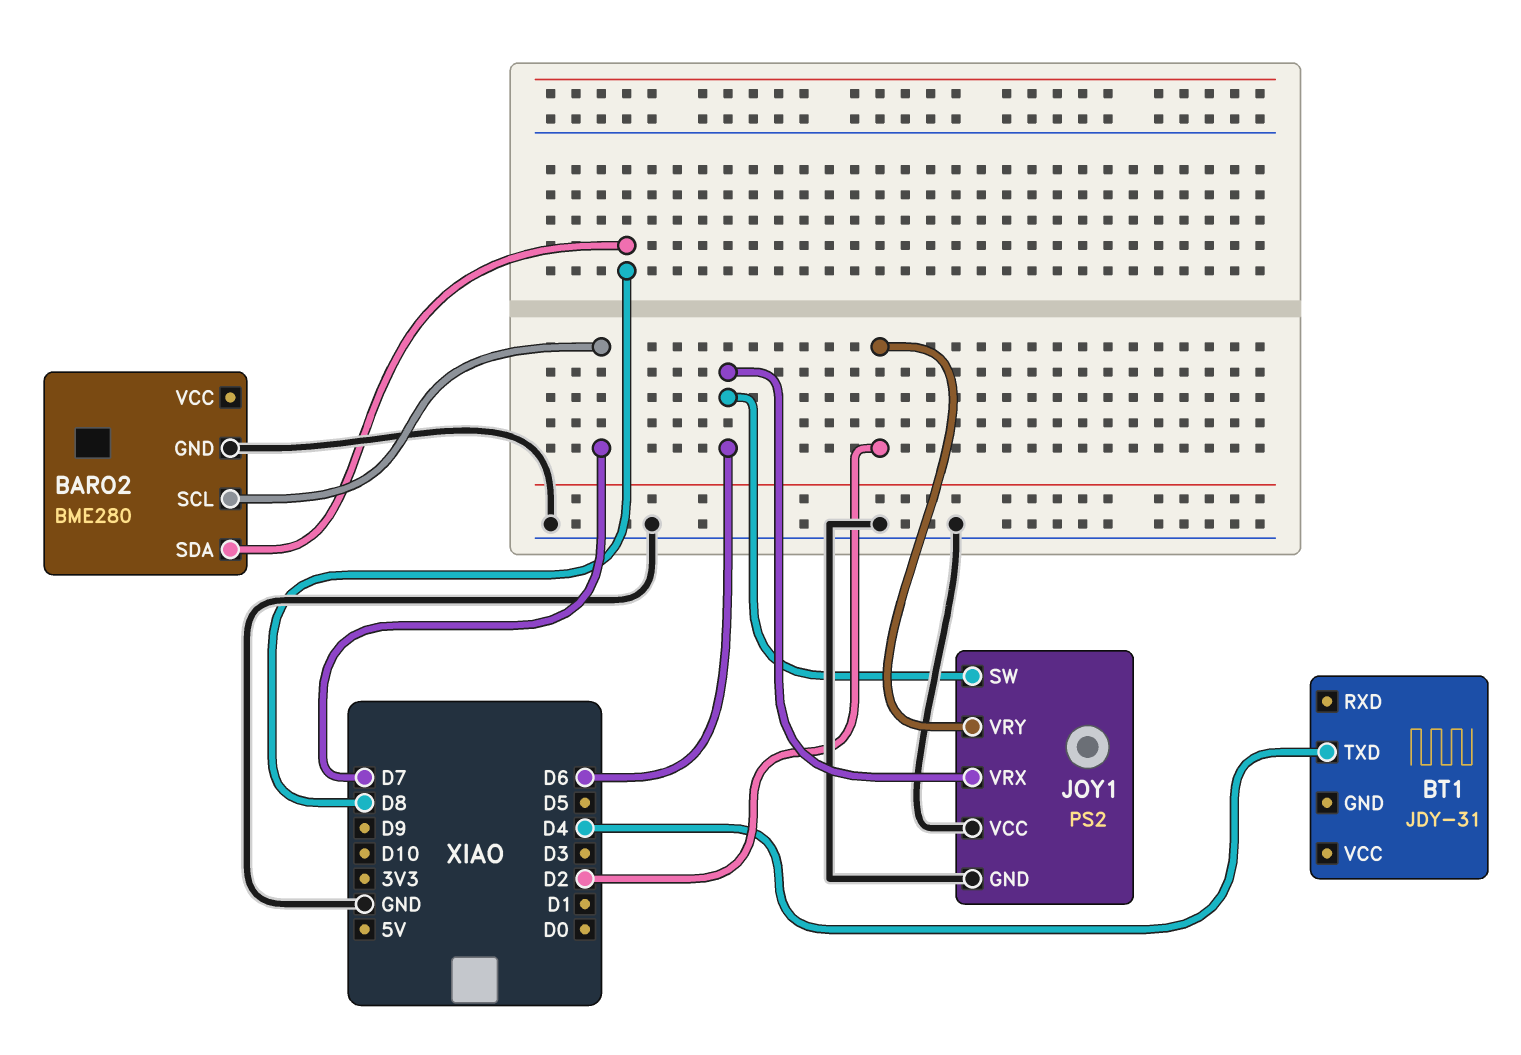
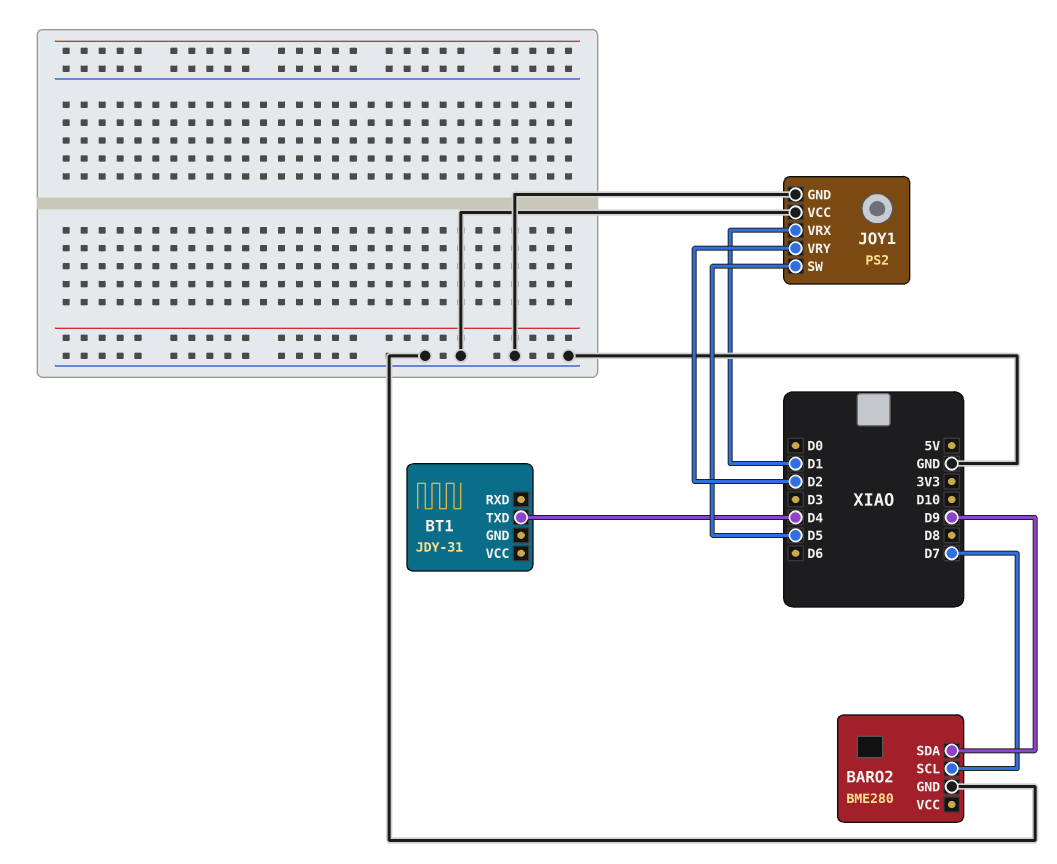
BARO2 pin SDA: D8 -> D9
JOY1 pin SW: D6 -> D5
JOY1 pin VRX: D6 -> D1

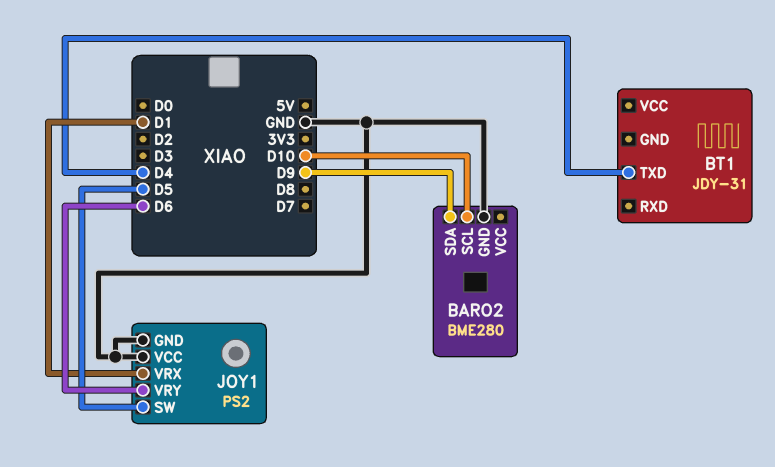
BARO2 pin SCL: D7 -> D10
JOY1 pin VRY: D2 -> D6

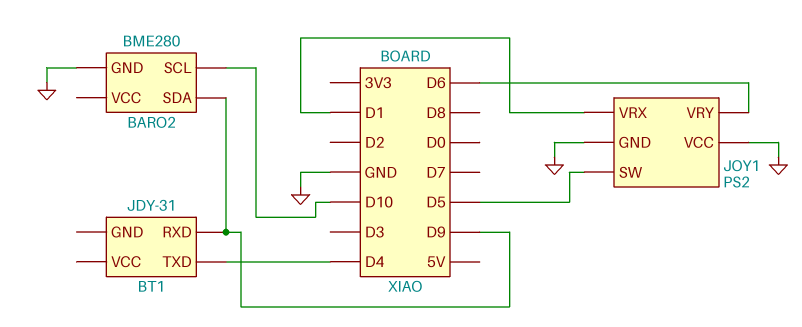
BT1 pin RXD: none -> D9

